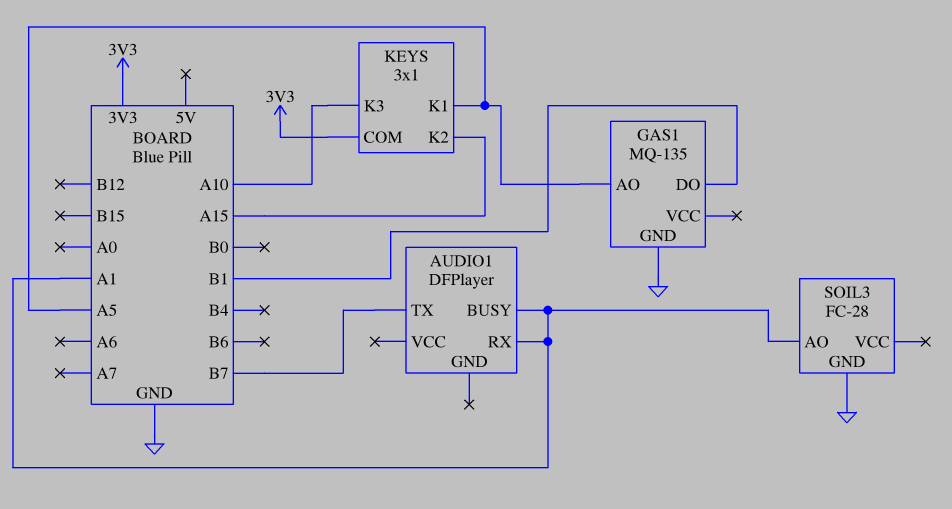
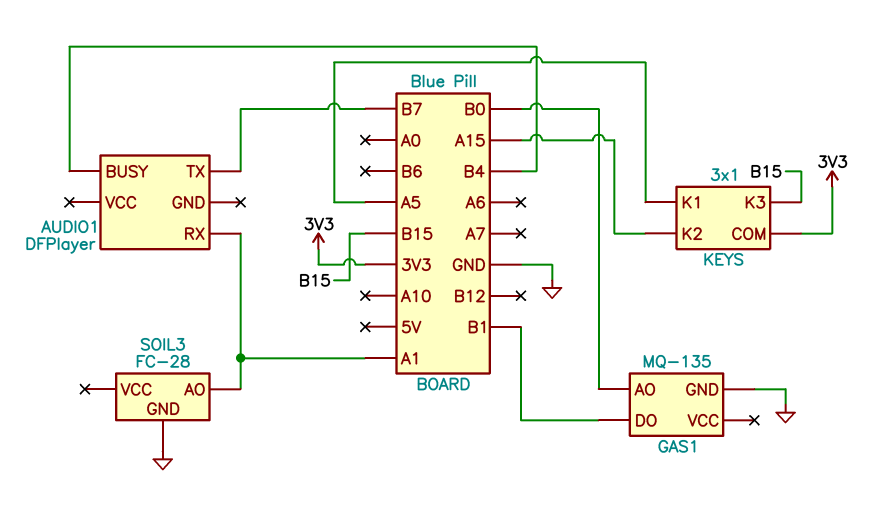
AUDIO1 pin BUSY: A1 -> B4
GAS1 pin AO: A5 -> B0
KEYS pin K3: A10 -> B15

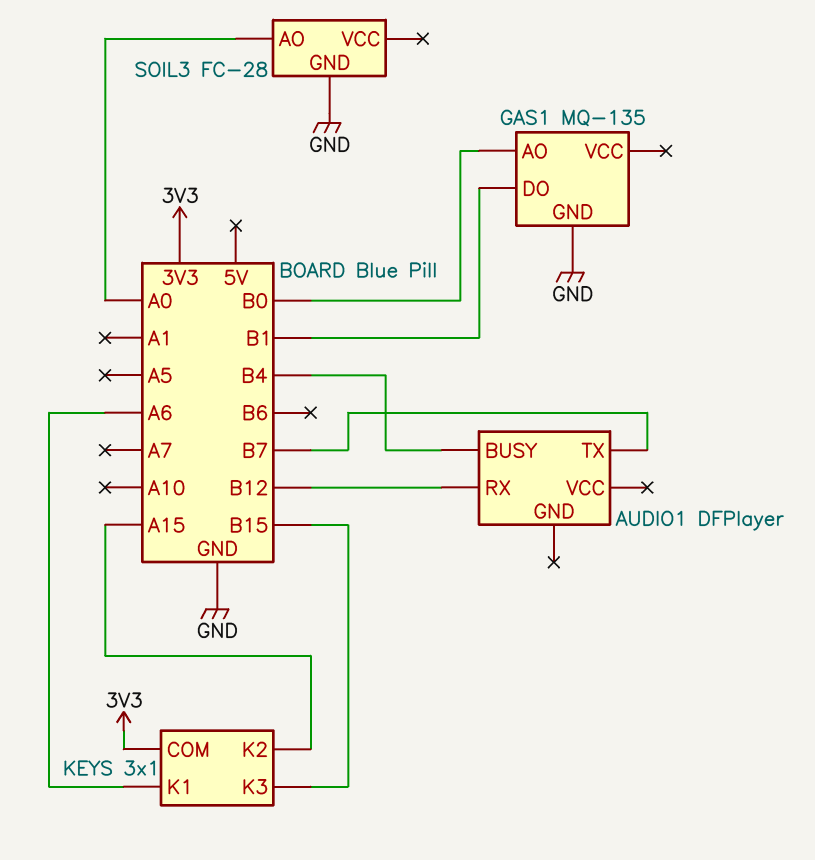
AUDIO1 pin RX: A1 -> B12
KEYS pin K1: A5 -> A6
SOIL3 pin AO: A1 -> A0

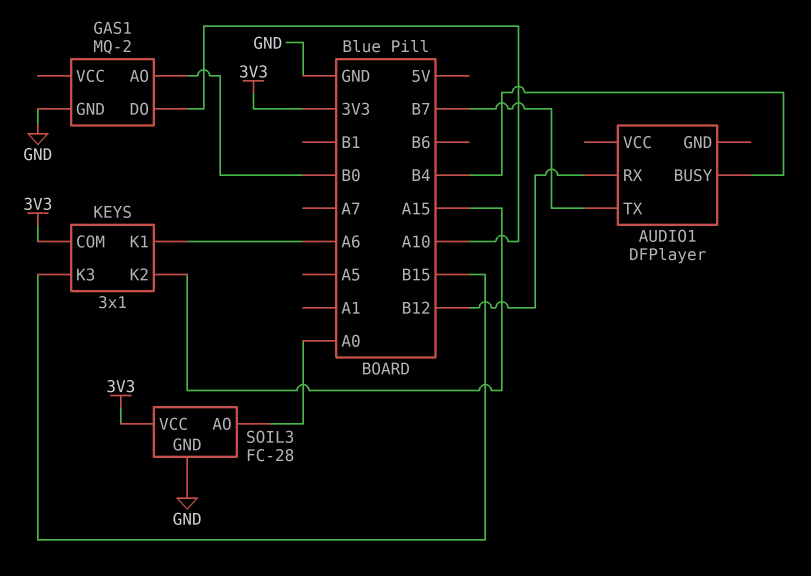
GAS1: MQ-135 -> MQ-2
GAS1 pin DO: B1 -> A10
SOIL3 pin VCC: none -> 3V3

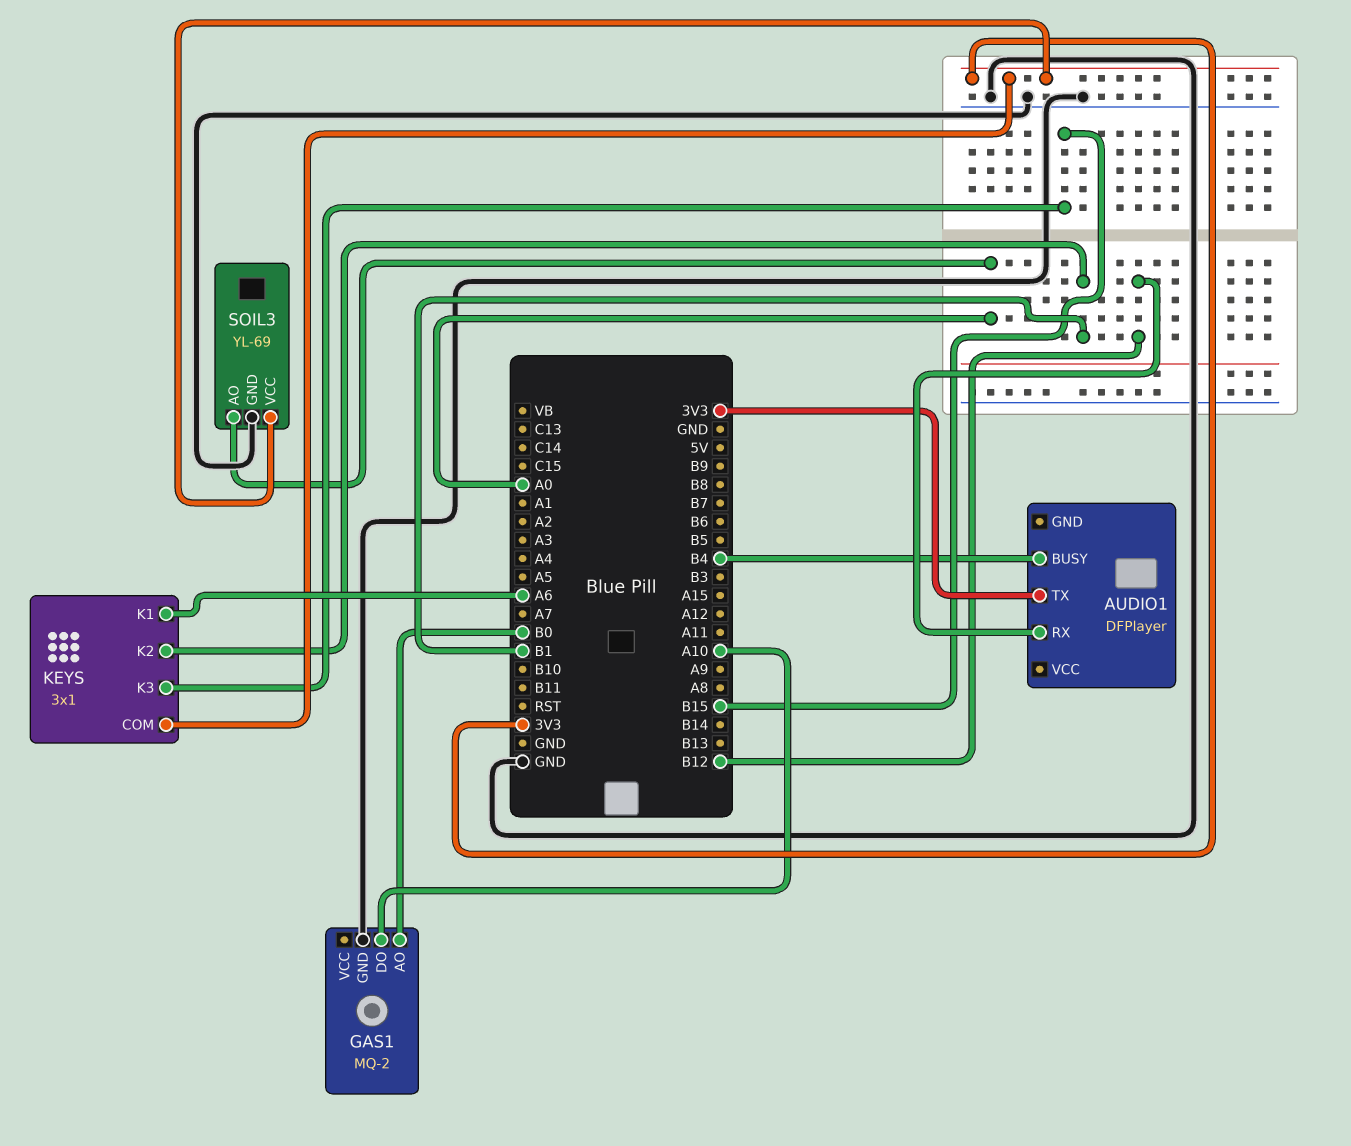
AUDIO1 pin TX: B7 -> 3V3
KEYS pin K2: A15 -> B1
SOIL3: FC-28 -> YL-69

